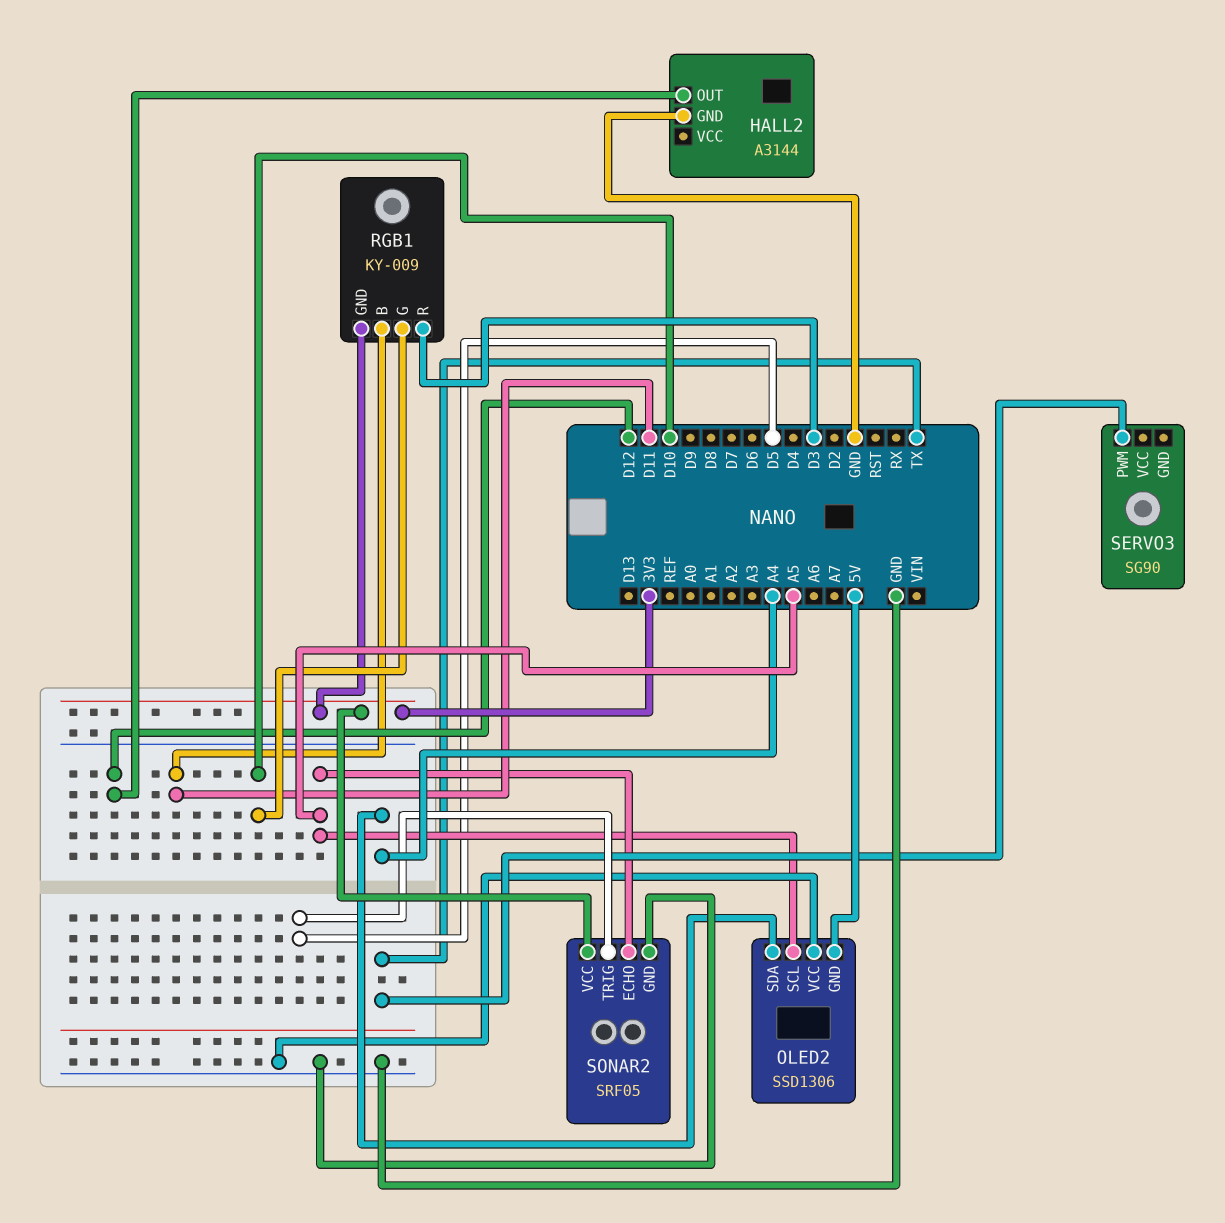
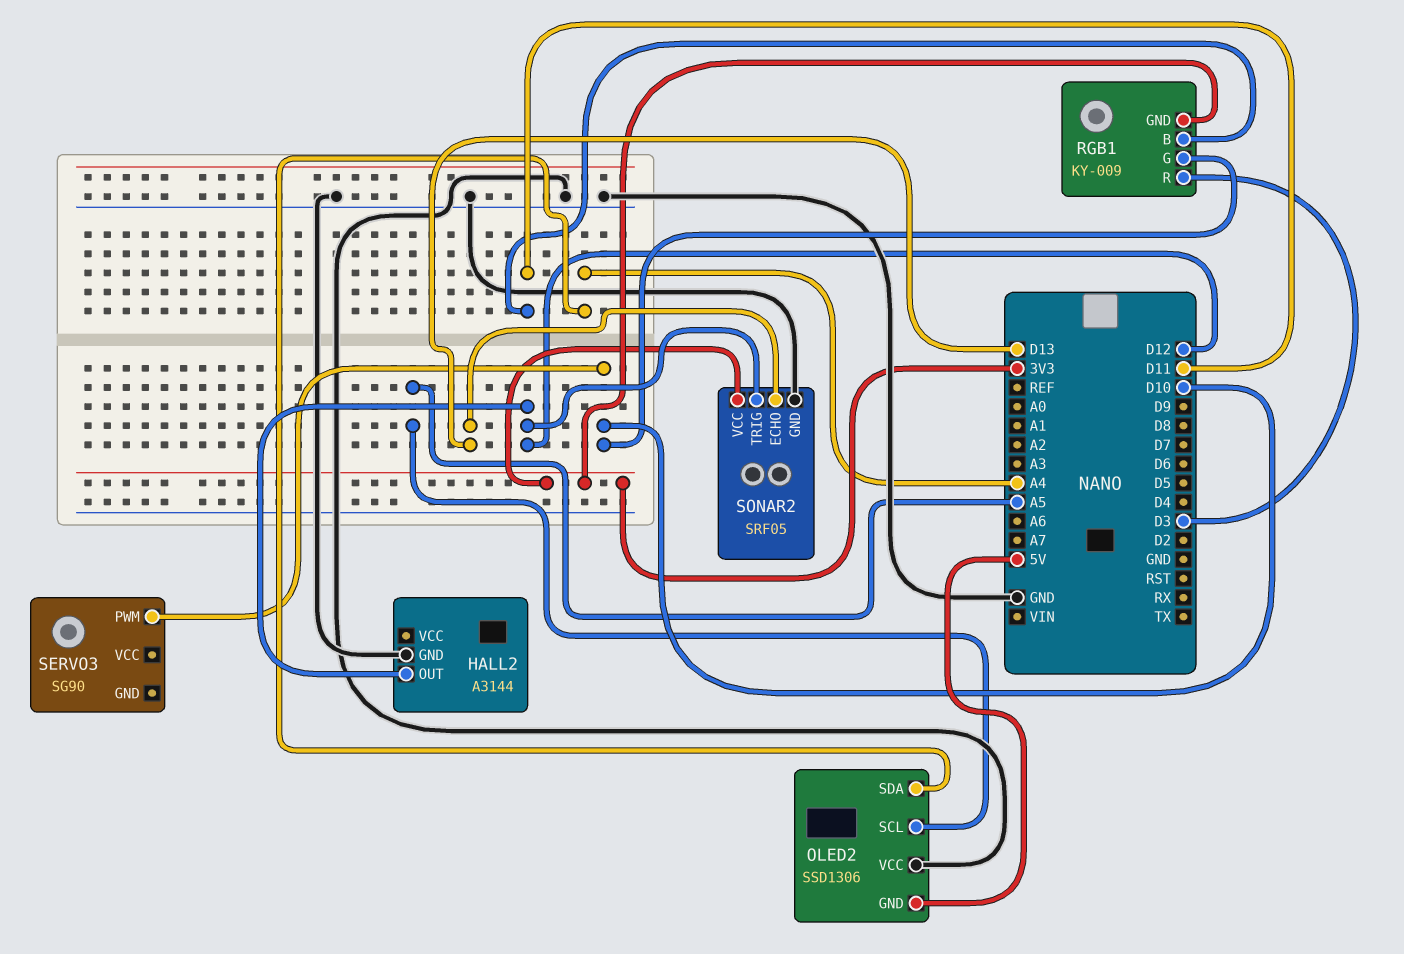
SERVO3 pin PWM: TX -> D10
SONAR2 pin ECHO: A5 -> D13
SONAR2 pin TRIG: D5 -> D12

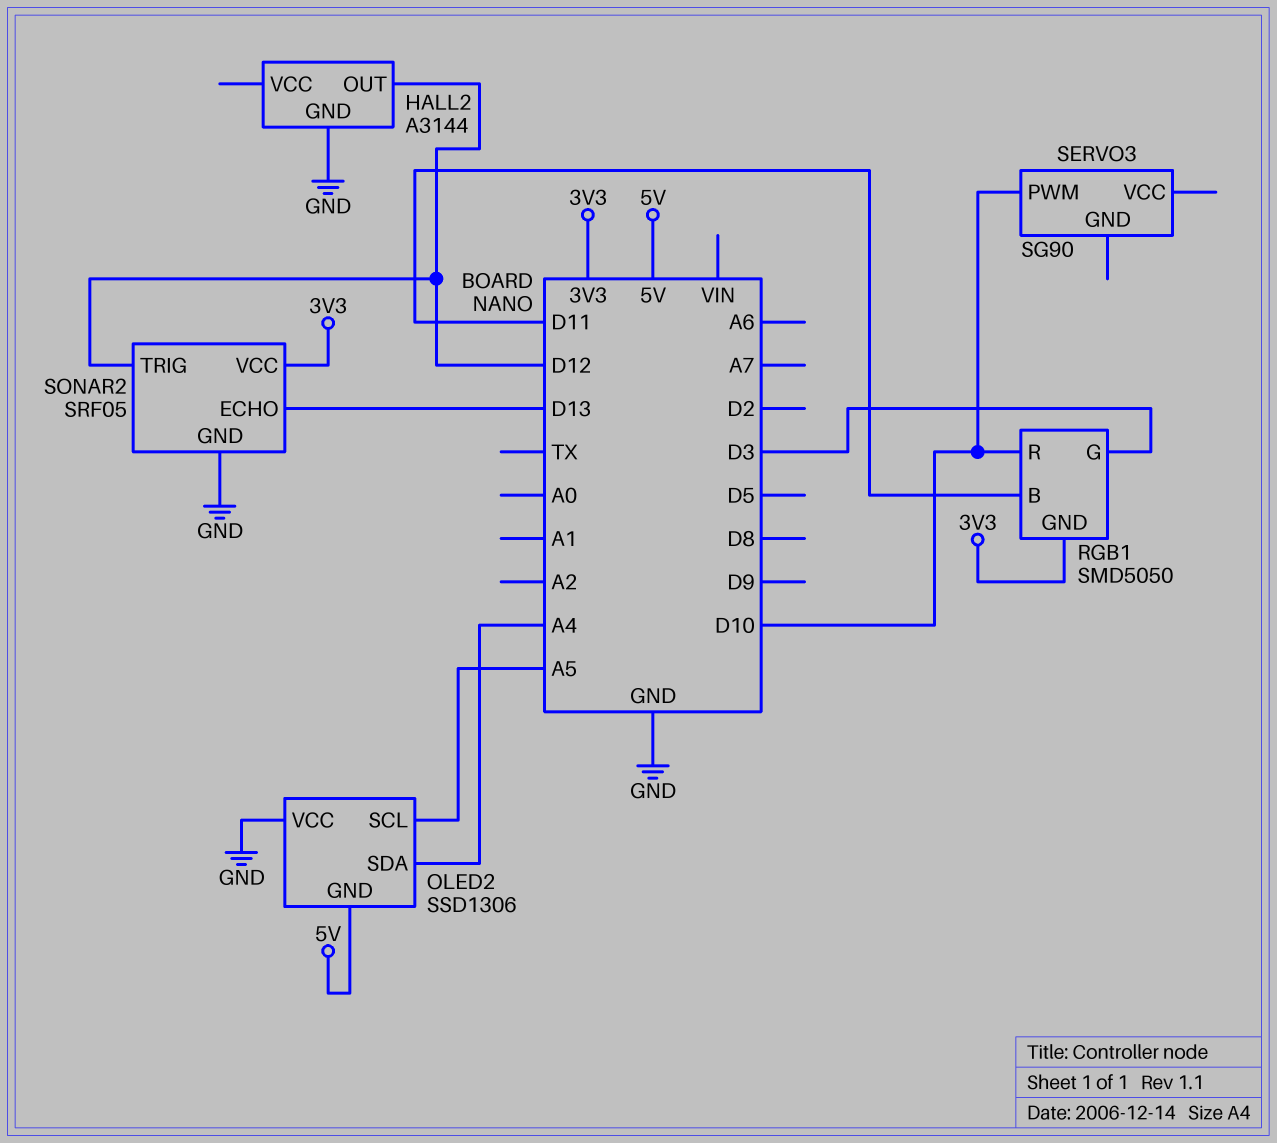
RGB1: KY-009 -> SMD5050
RGB1 pin G: D10 -> D3
RGB1 pin R: D3 -> D10

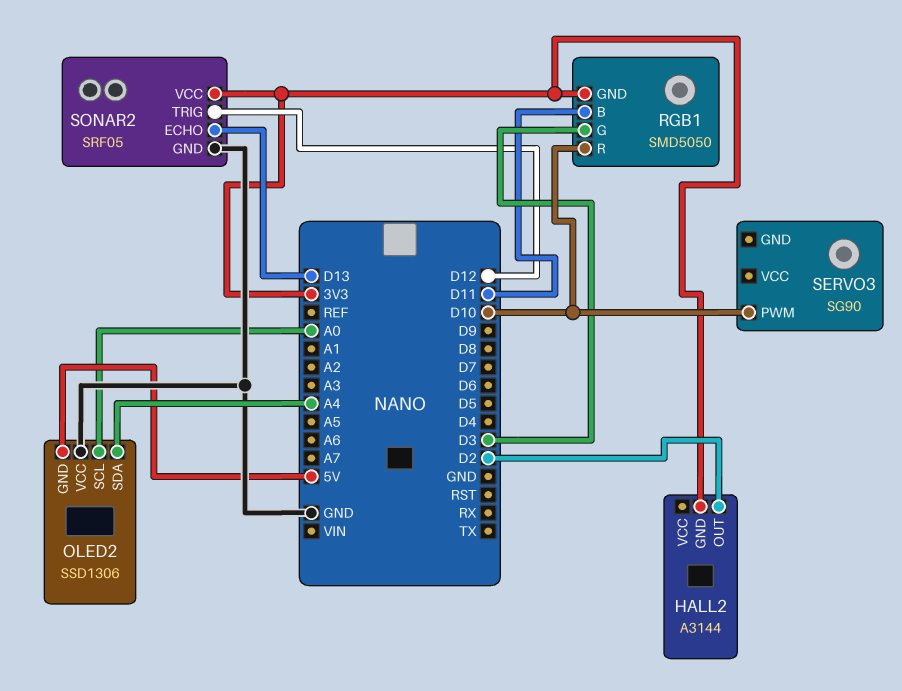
HALL2 pin GND: GND -> 3V3
HALL2 pin OUT: D12 -> D2
OLED2 pin SCL: A5 -> A0

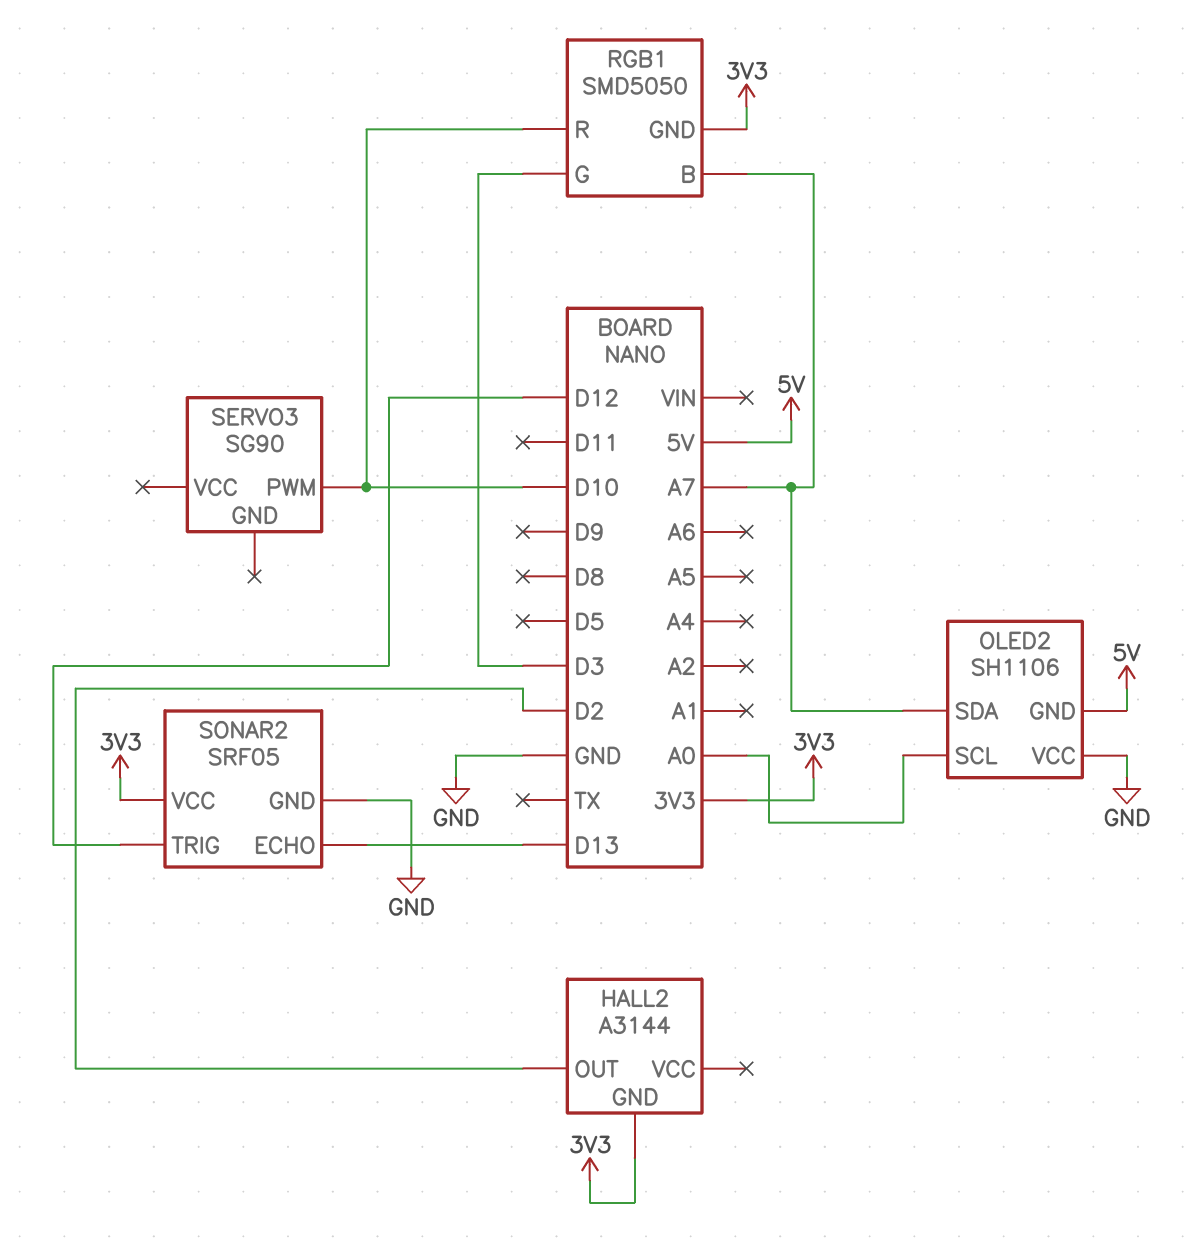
OLED2: SSD1306 -> SH1106
OLED2 pin SDA: A4 -> A7
RGB1 pin B: D11 -> A7

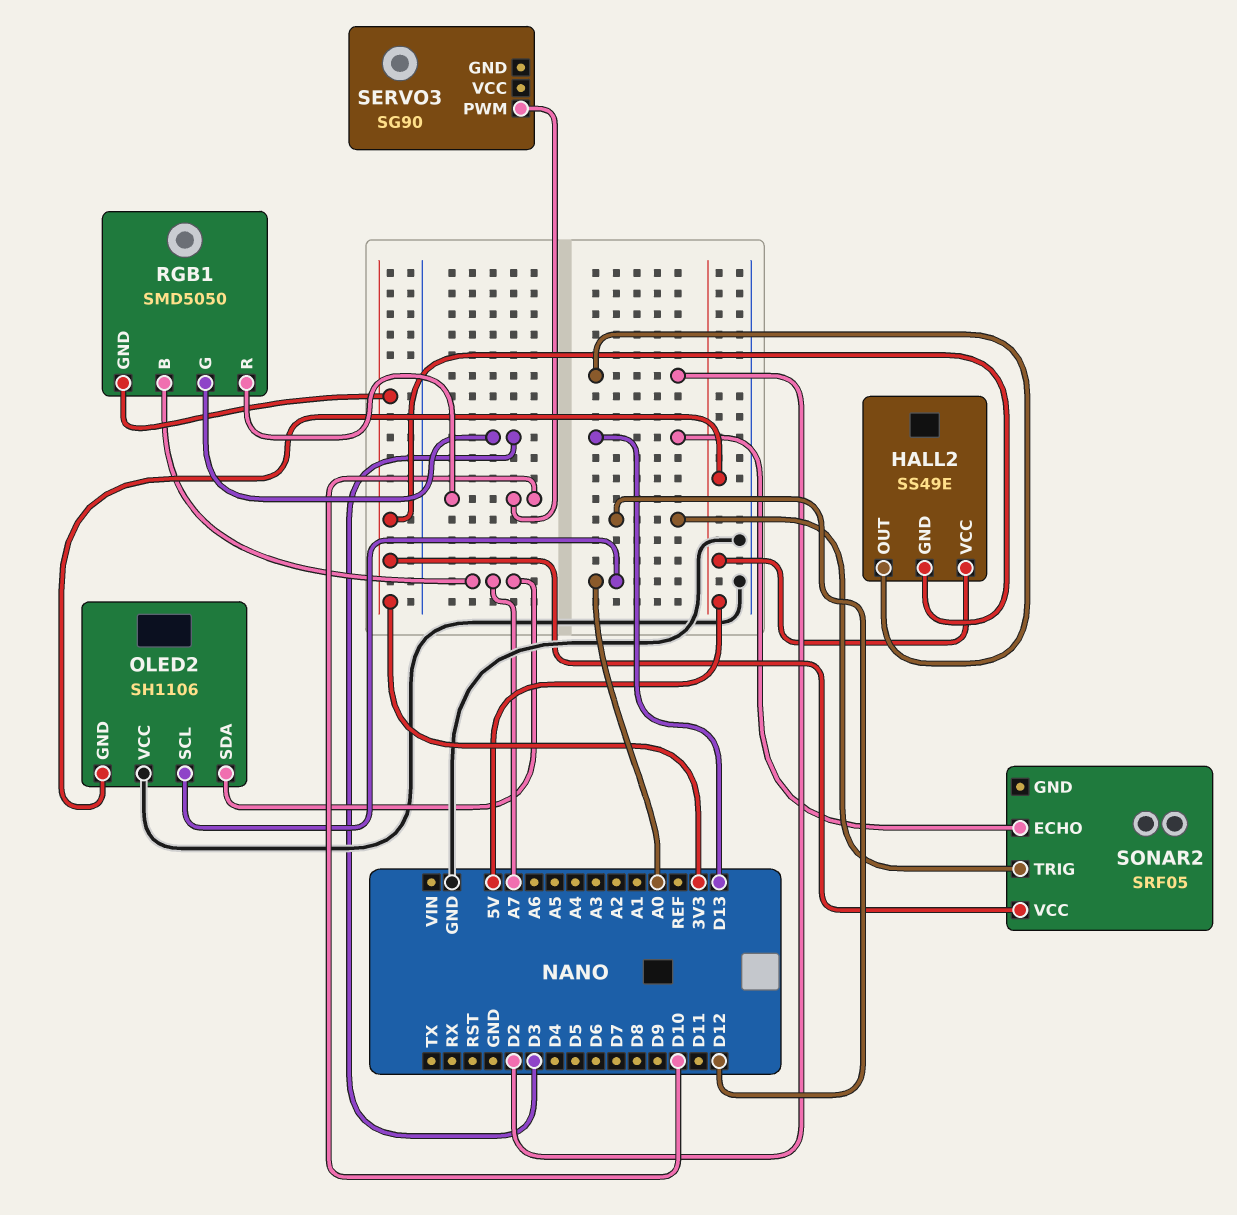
HALL2: A3144 -> SS49E
HALL2 pin VCC: none -> 5V
SONAR2 pin GND: GND -> none

